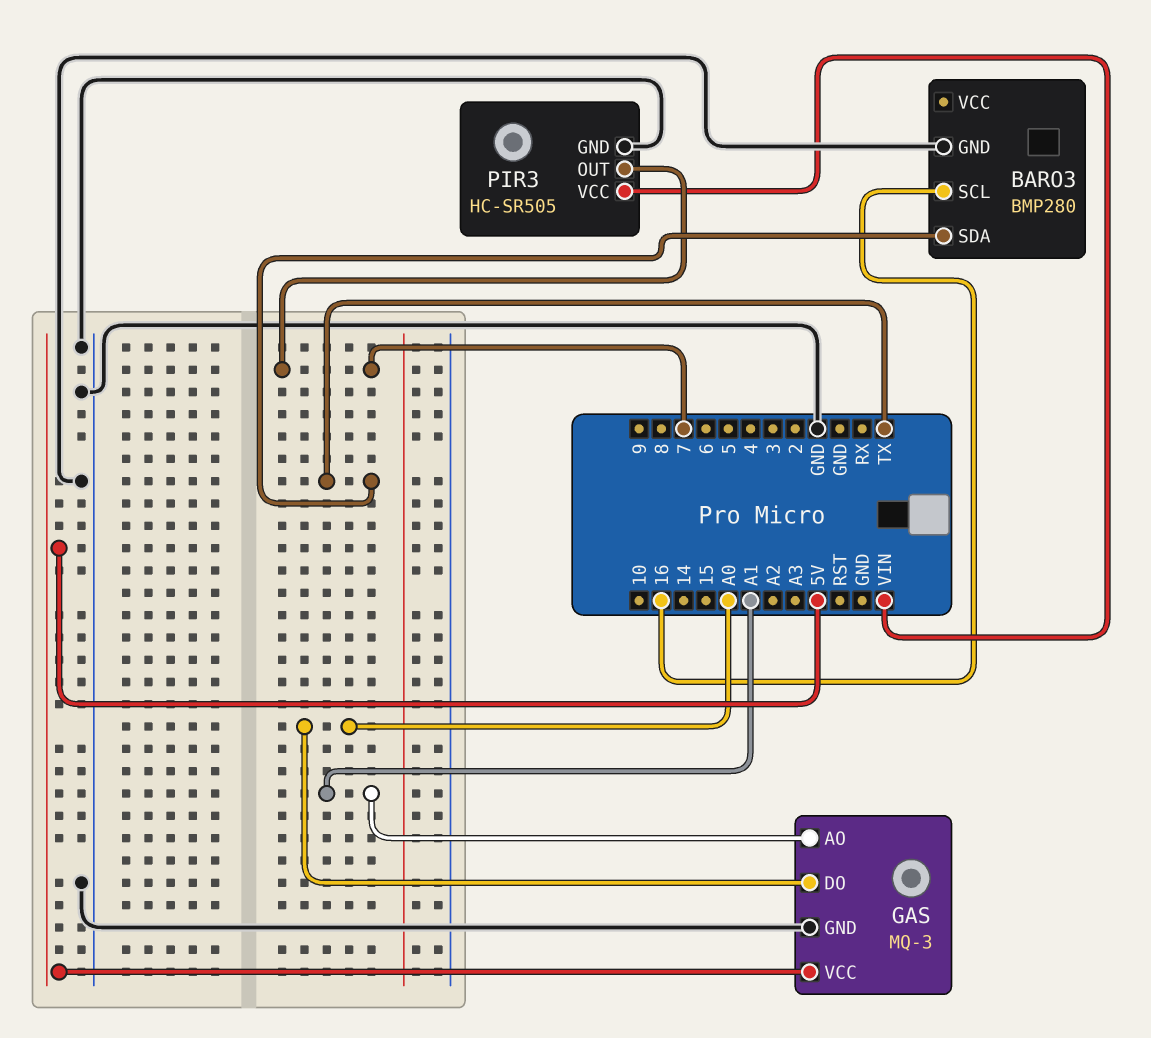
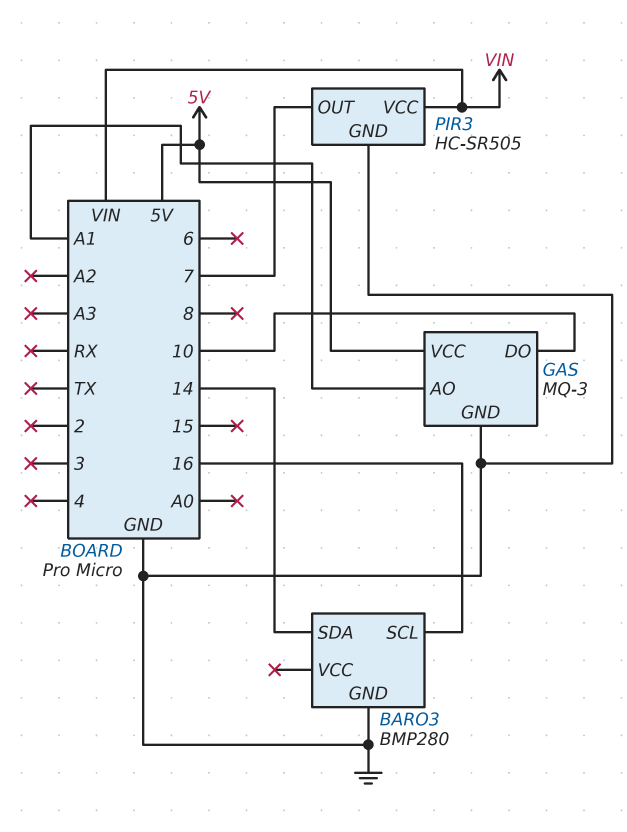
BARO3 pin SDA: TX -> 14
GAS pin DO: A0 -> 10

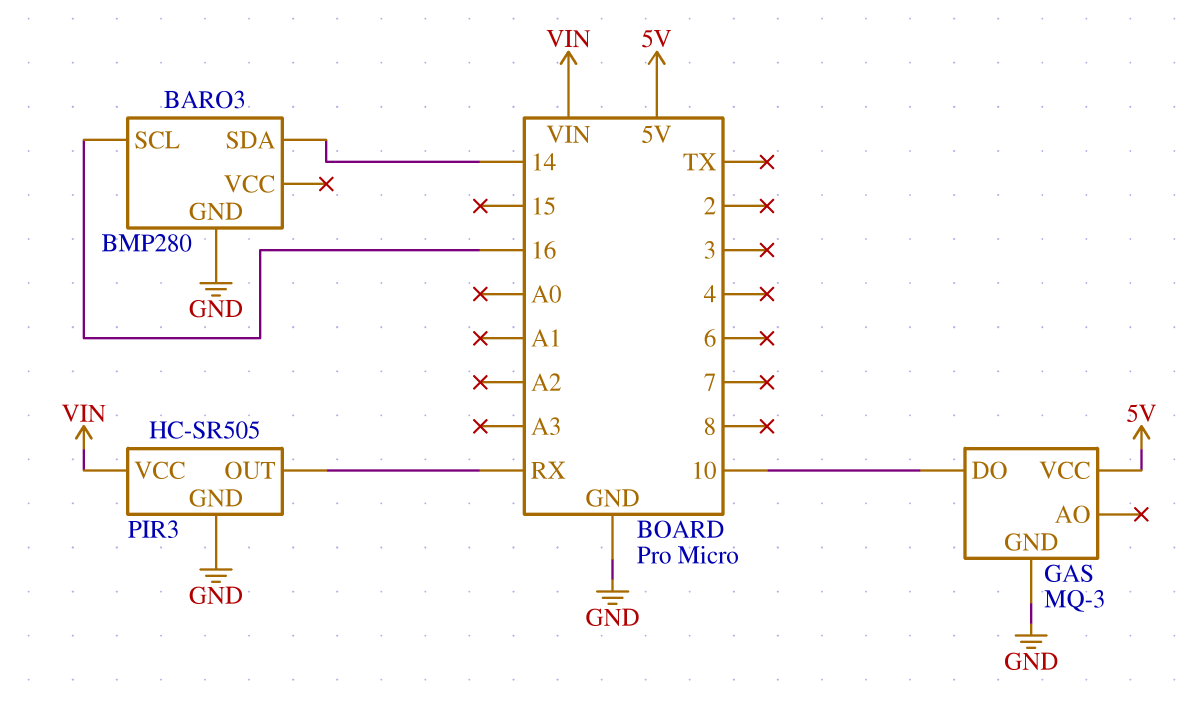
GAS pin AO: A1 -> none
PIR3 pin OUT: 7 -> RX

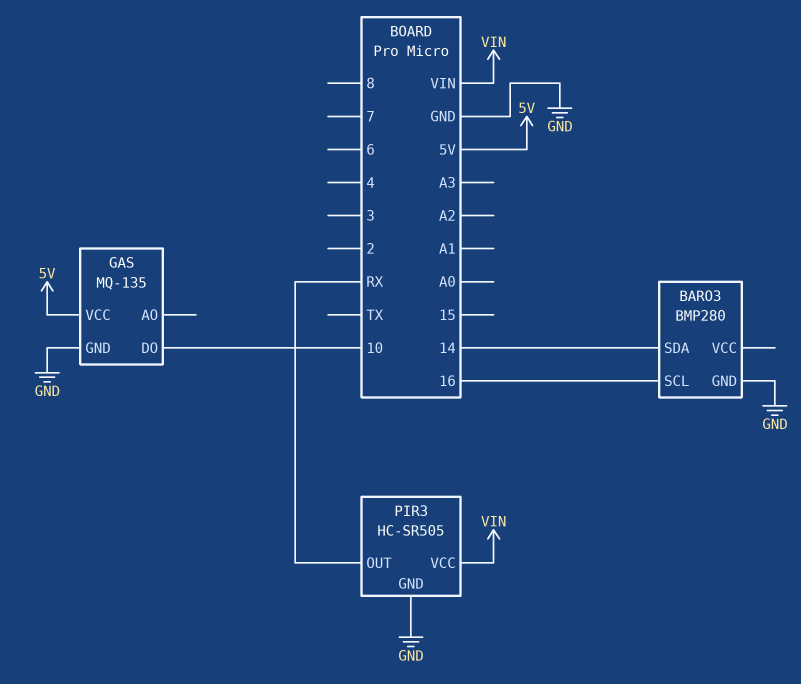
GAS: MQ-3 -> MQ-135

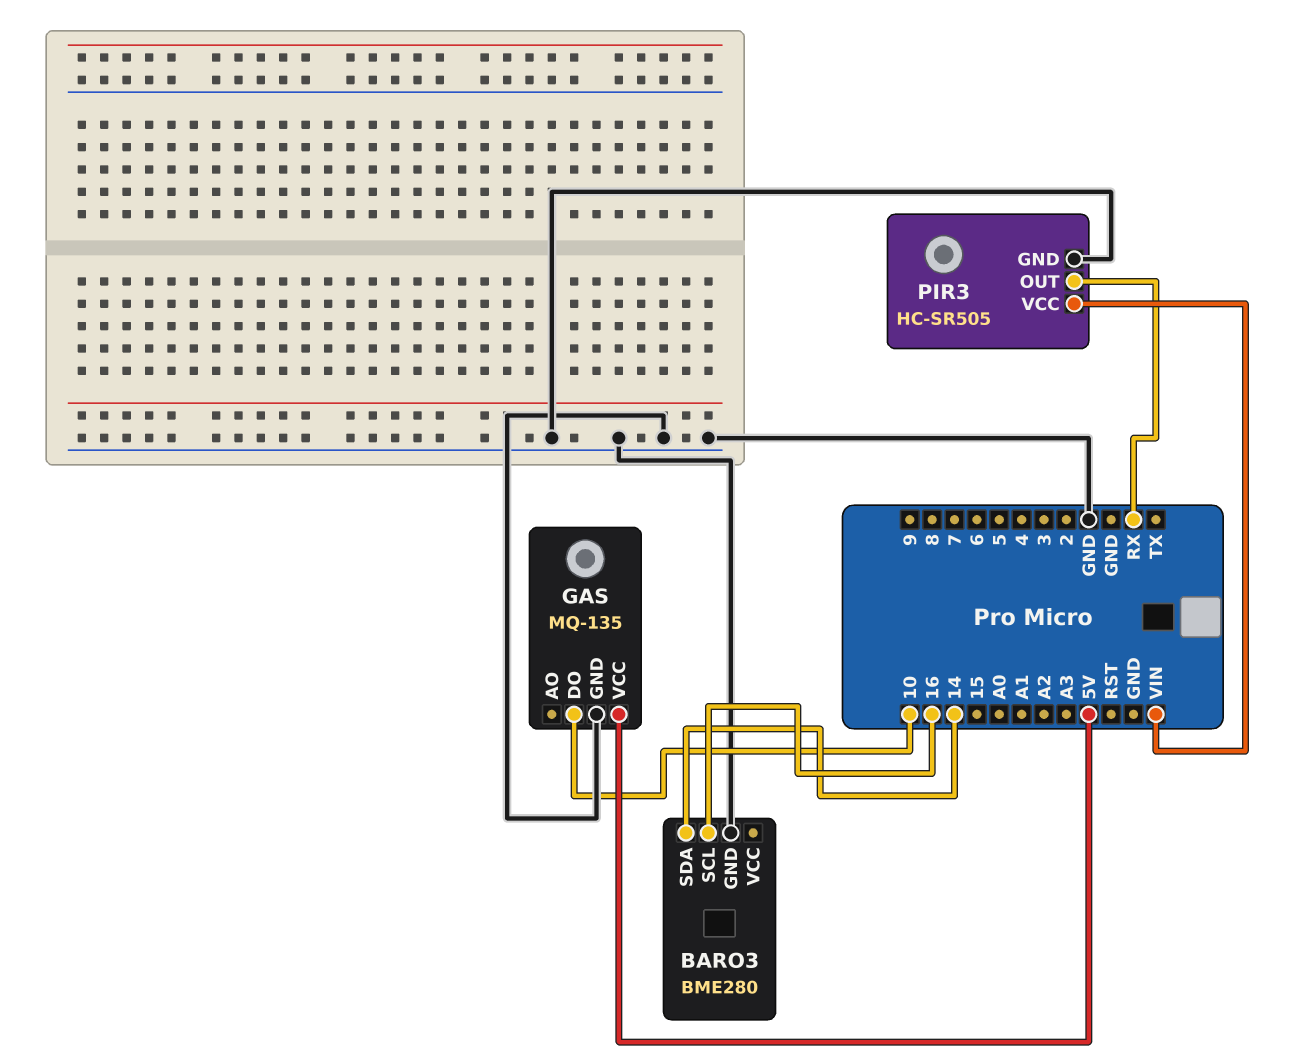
BARO3: BMP280 -> BME280

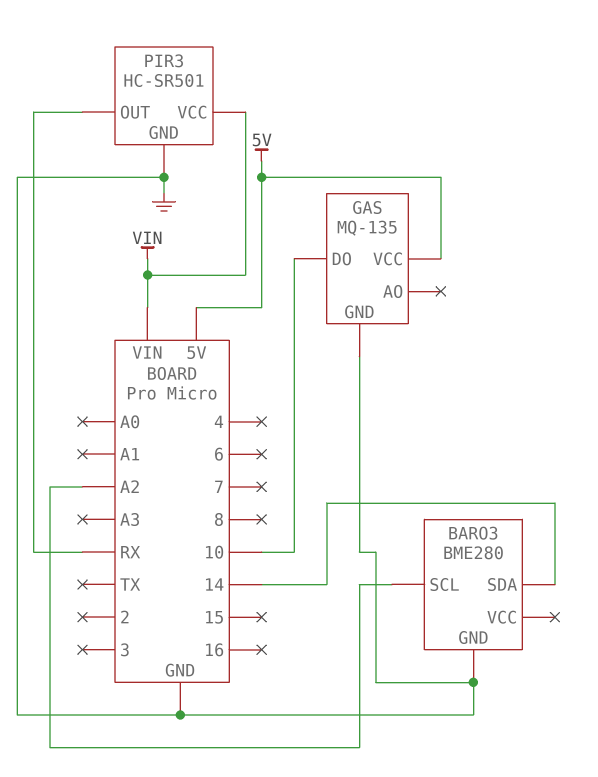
BARO3 pin SCL: 16 -> A2
PIR3: HC-SR505 -> HC-SR501

